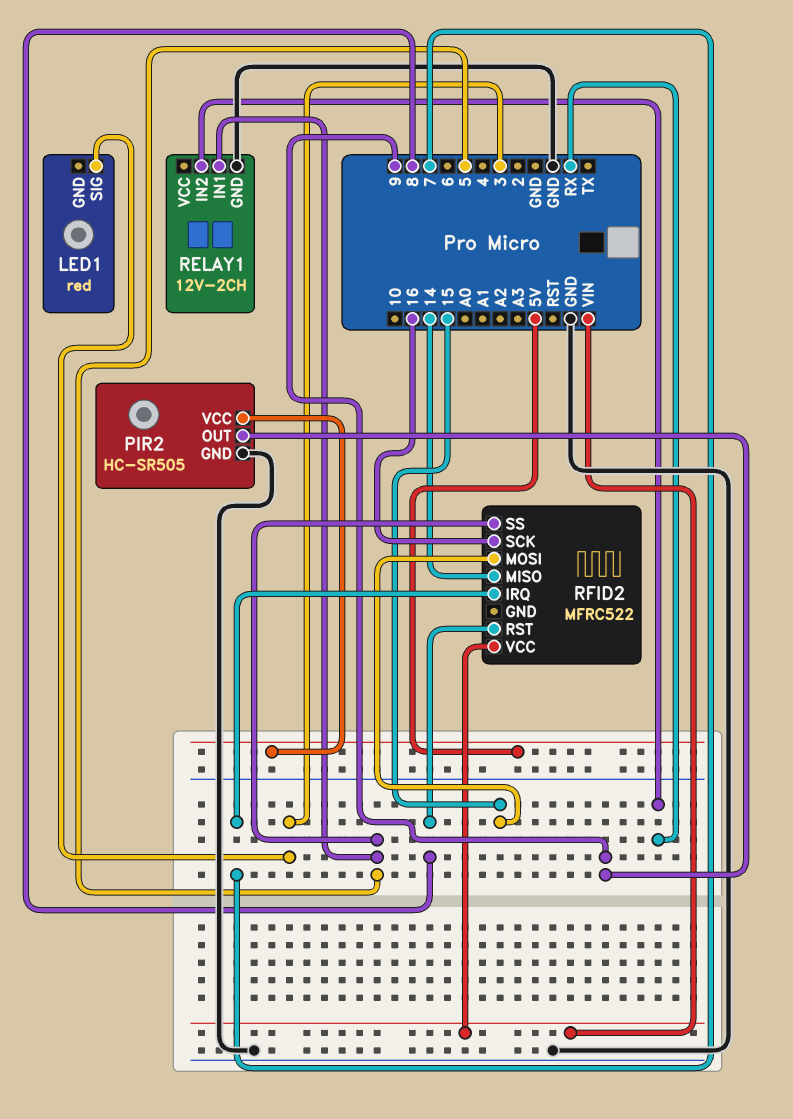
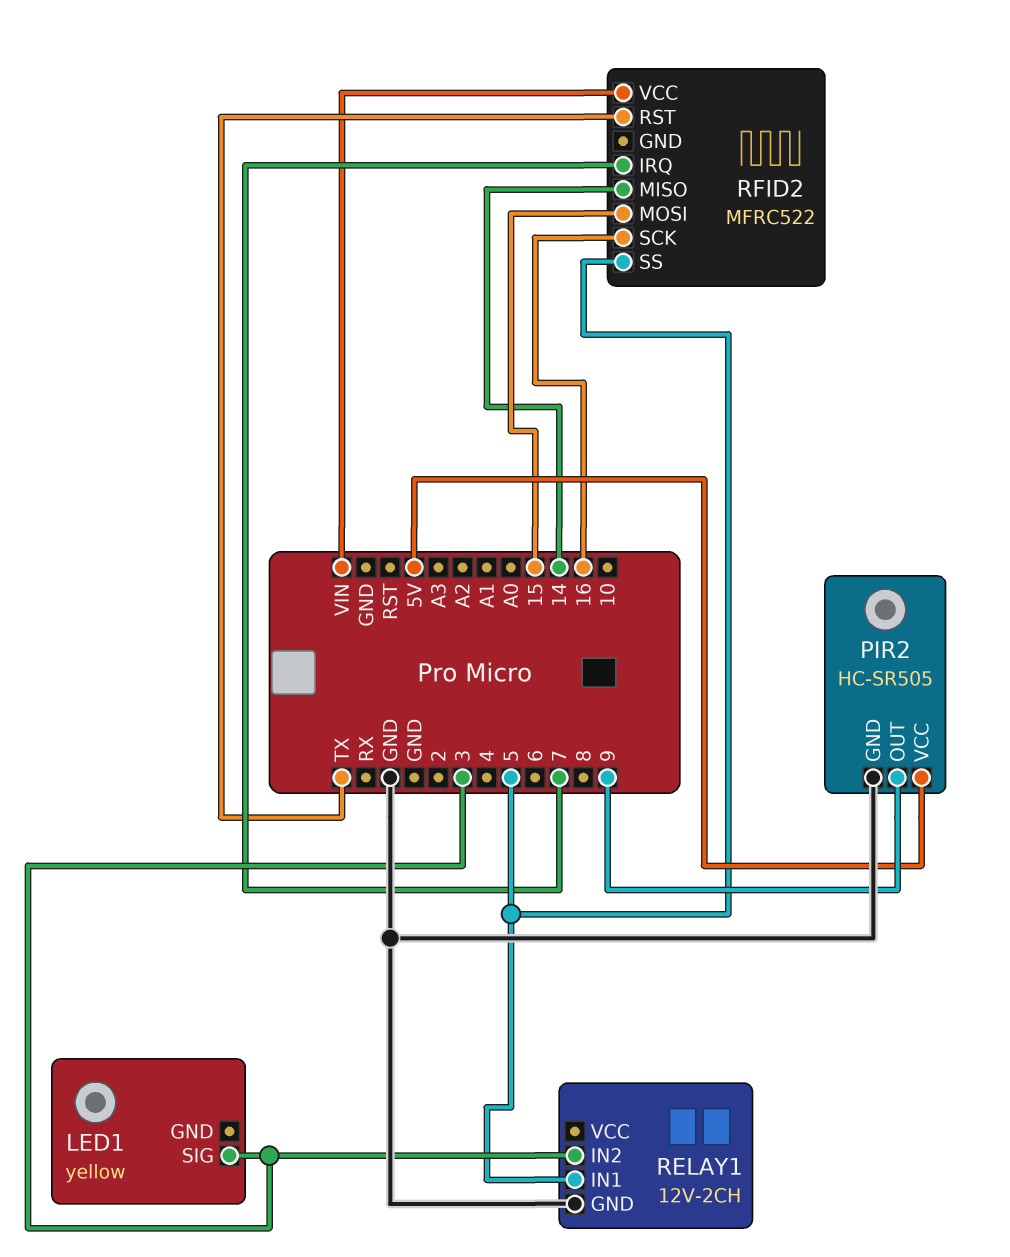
LED1: red -> yellow
RELAY1 pin IN2: RX -> 3
RFID2 pin RST: 8 -> TX

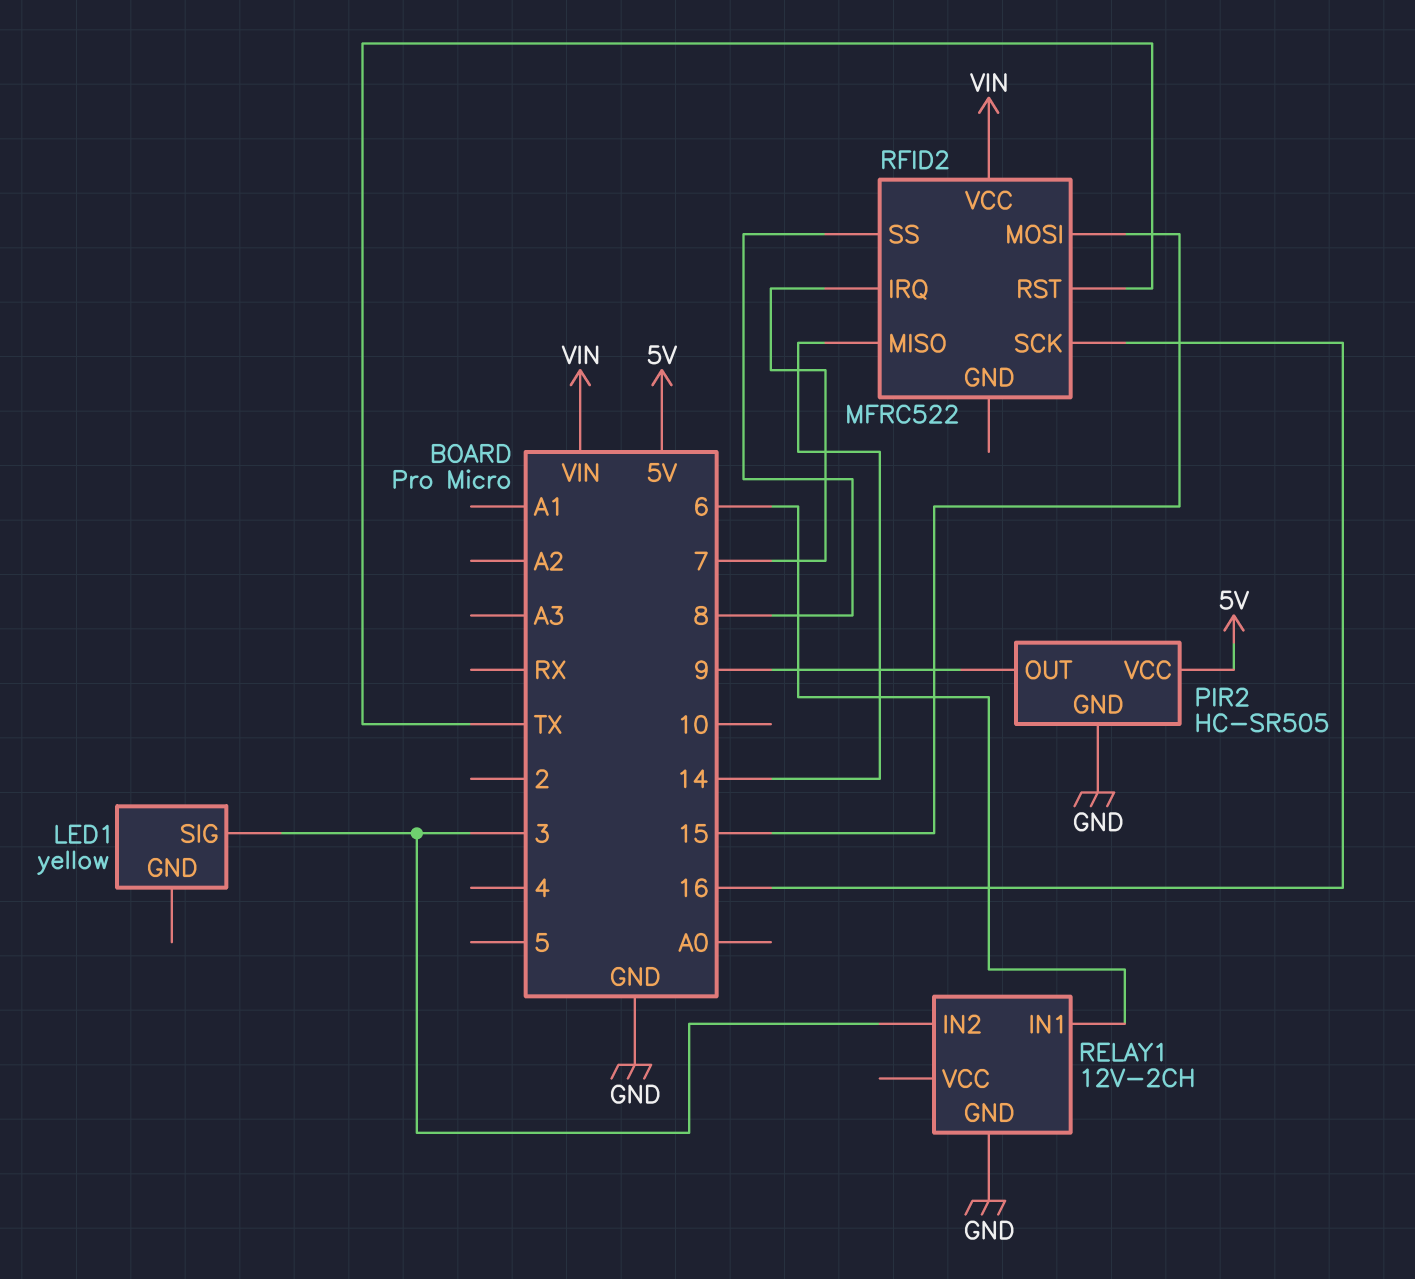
RELAY1 pin IN1: 5 -> 6
RFID2 pin SS: 5 -> 8

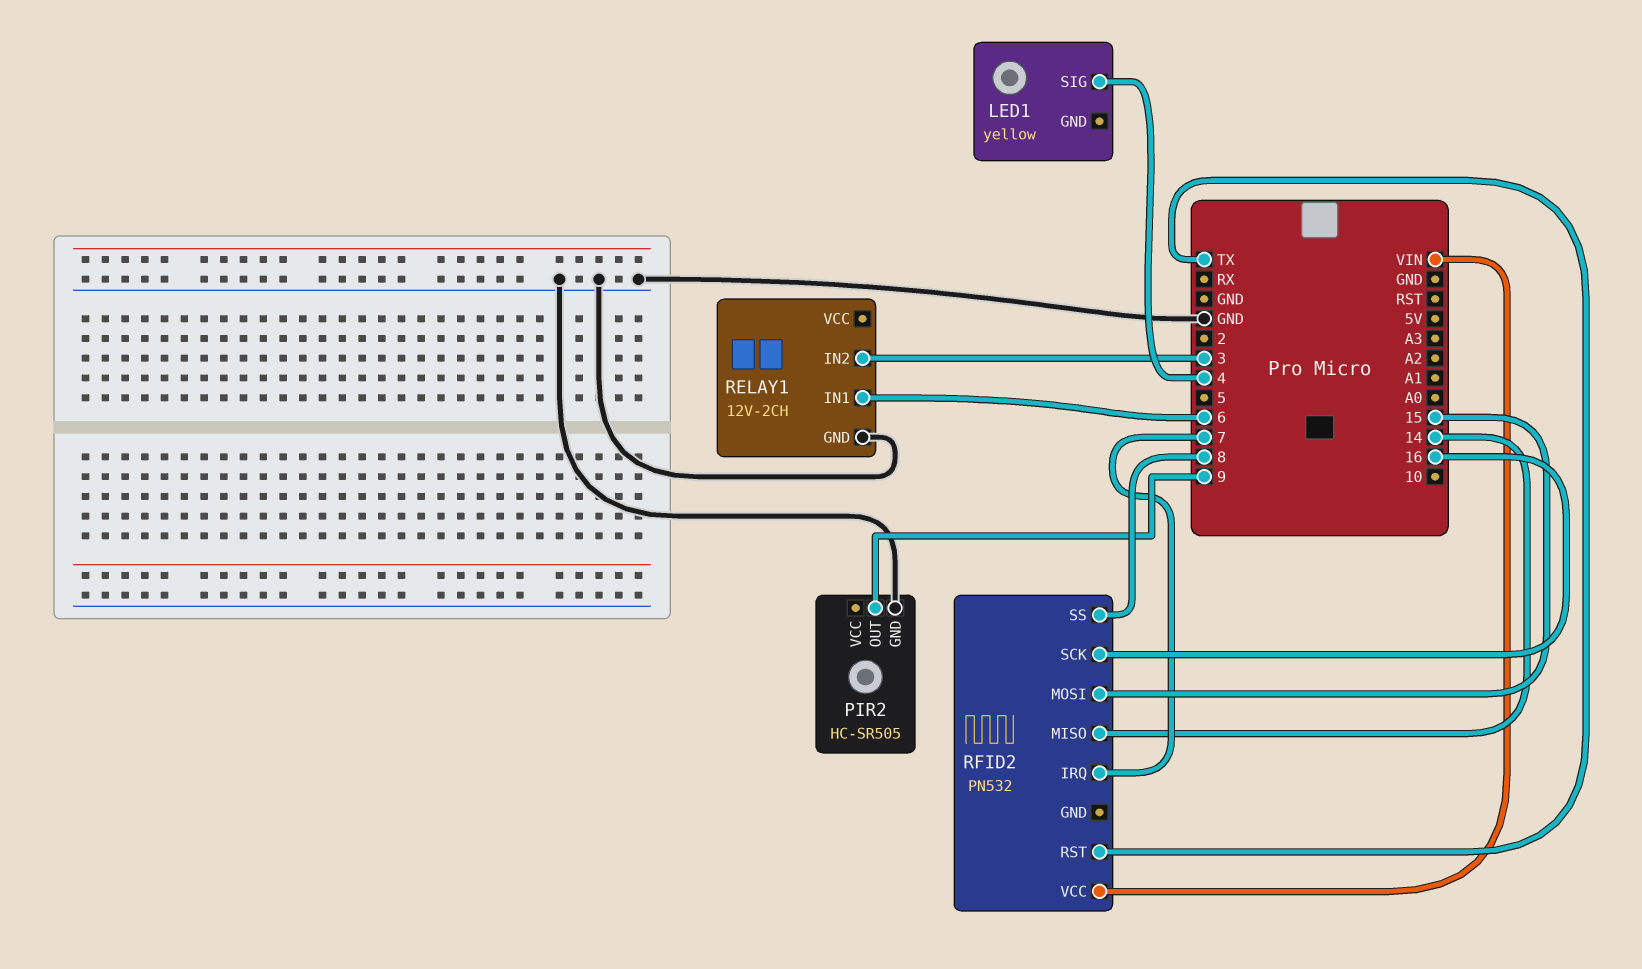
LED1 pin SIG: 3 -> 4
PIR2 pin VCC: 5V -> none
RFID2: MFRC522 -> PN532

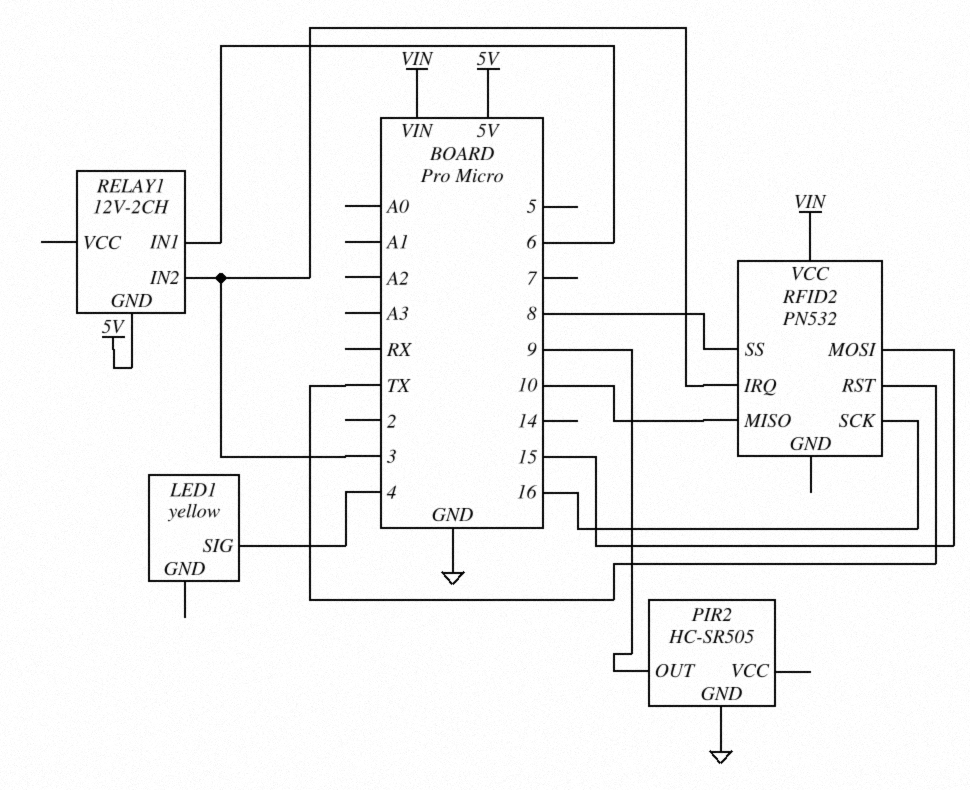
RELAY1 pin GND: GND -> 5V
RFID2 pin IRQ: 7 -> 3
RFID2 pin MISO: 14 -> 10

